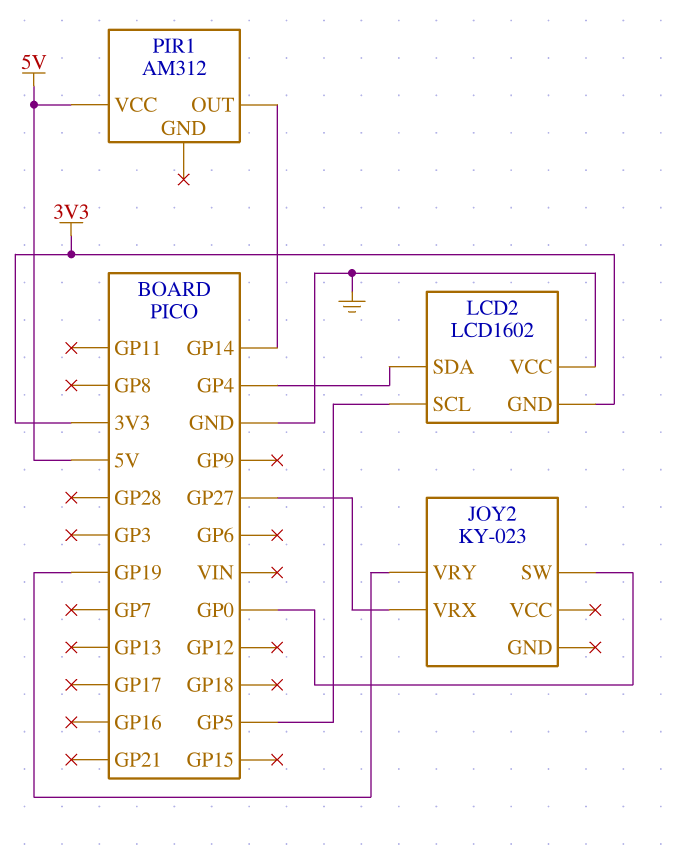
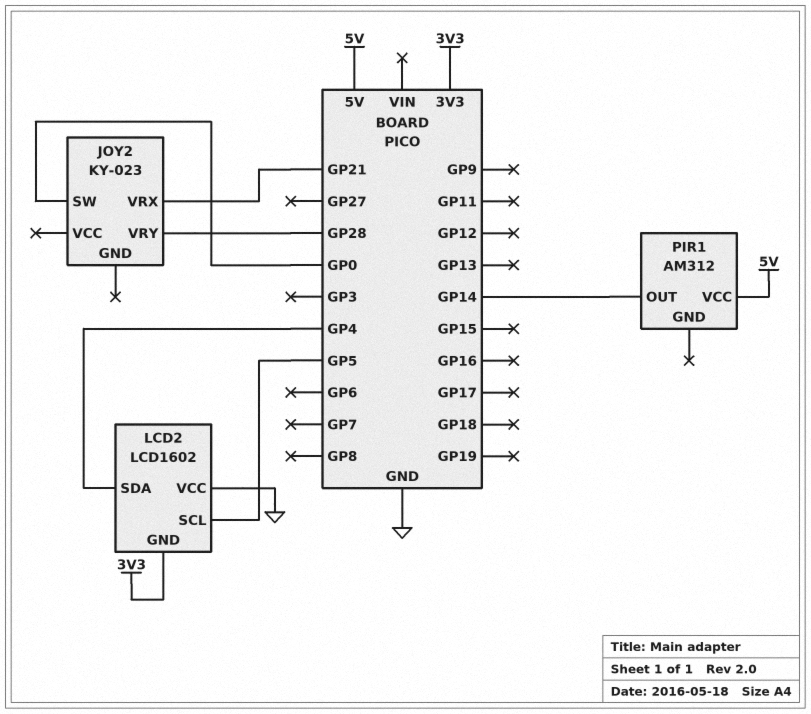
JOY2 pin VRX: GP27 -> GP21
JOY2 pin VRY: GP19 -> GP28

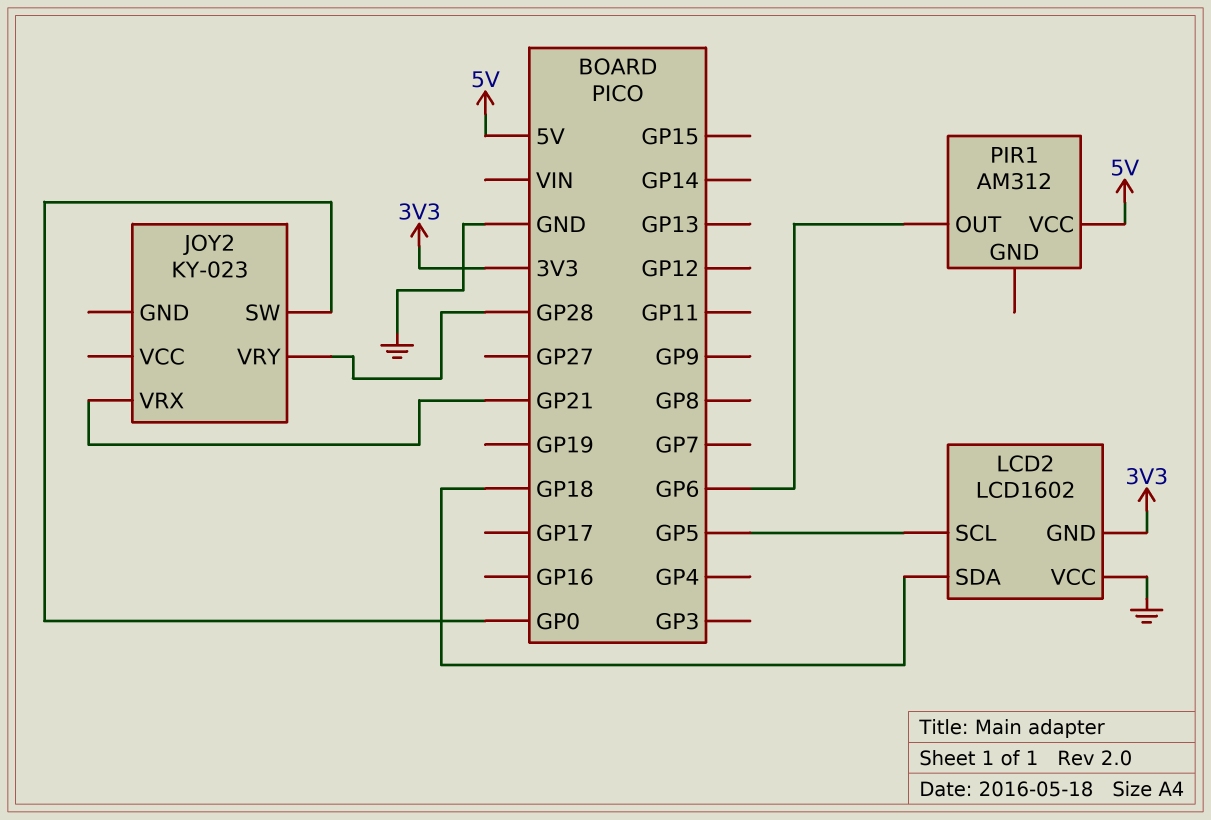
LCD2 pin SDA: GP4 -> GP18
PIR1 pin OUT: GP14 -> GP6

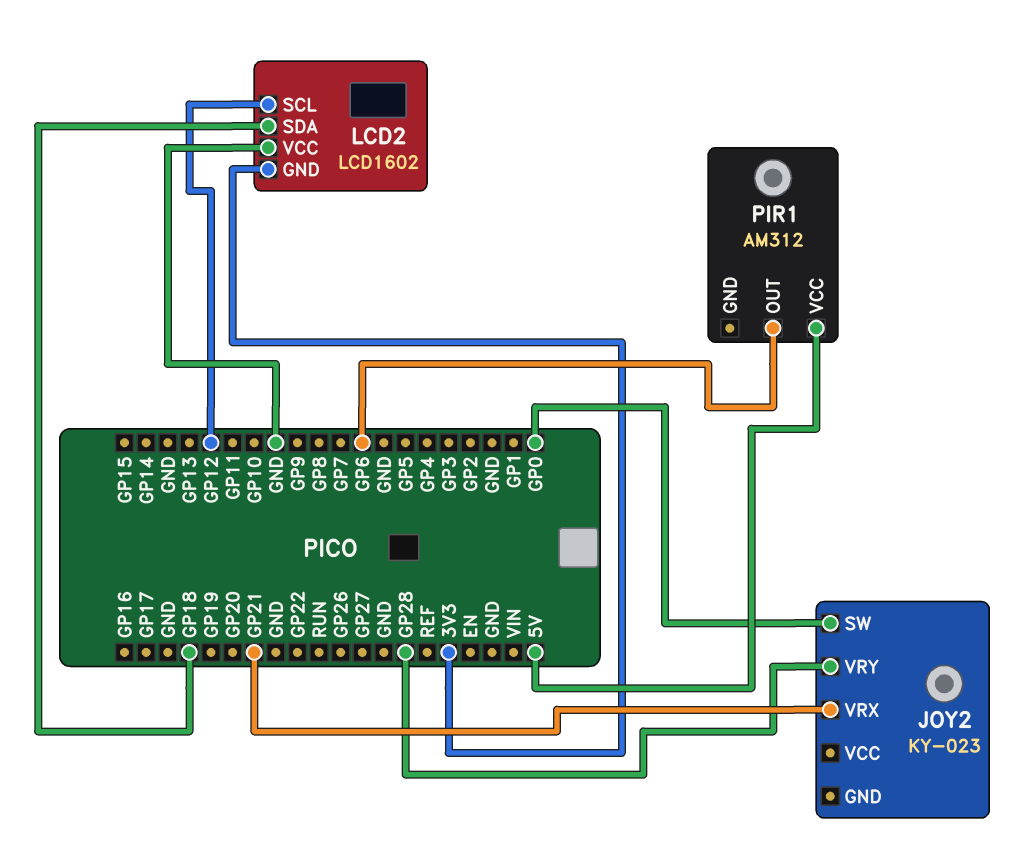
LCD2 pin SCL: GP5 -> GP12

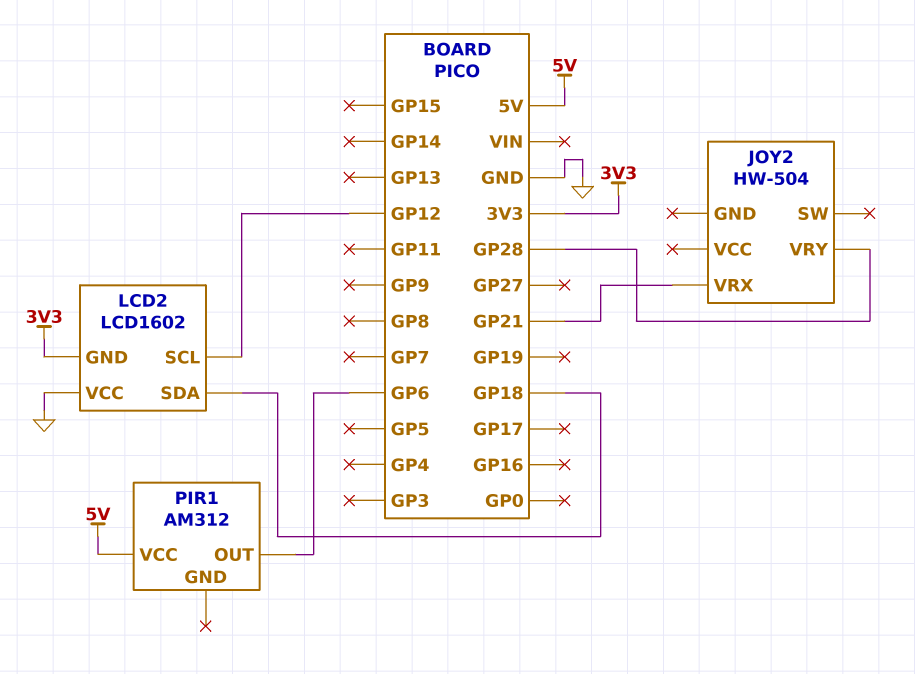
JOY2: KY-023 -> HW-504
JOY2 pin SW: GP0 -> none

